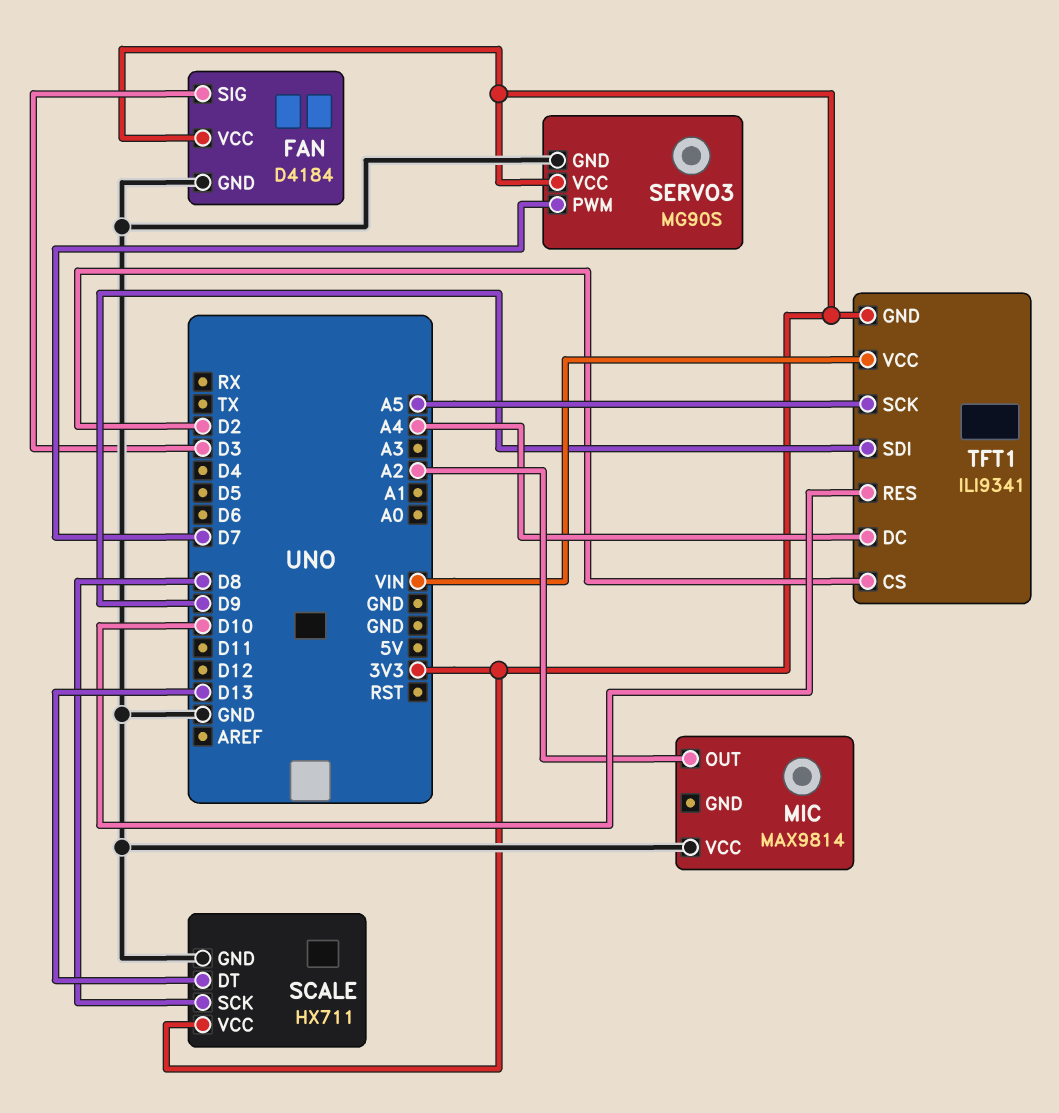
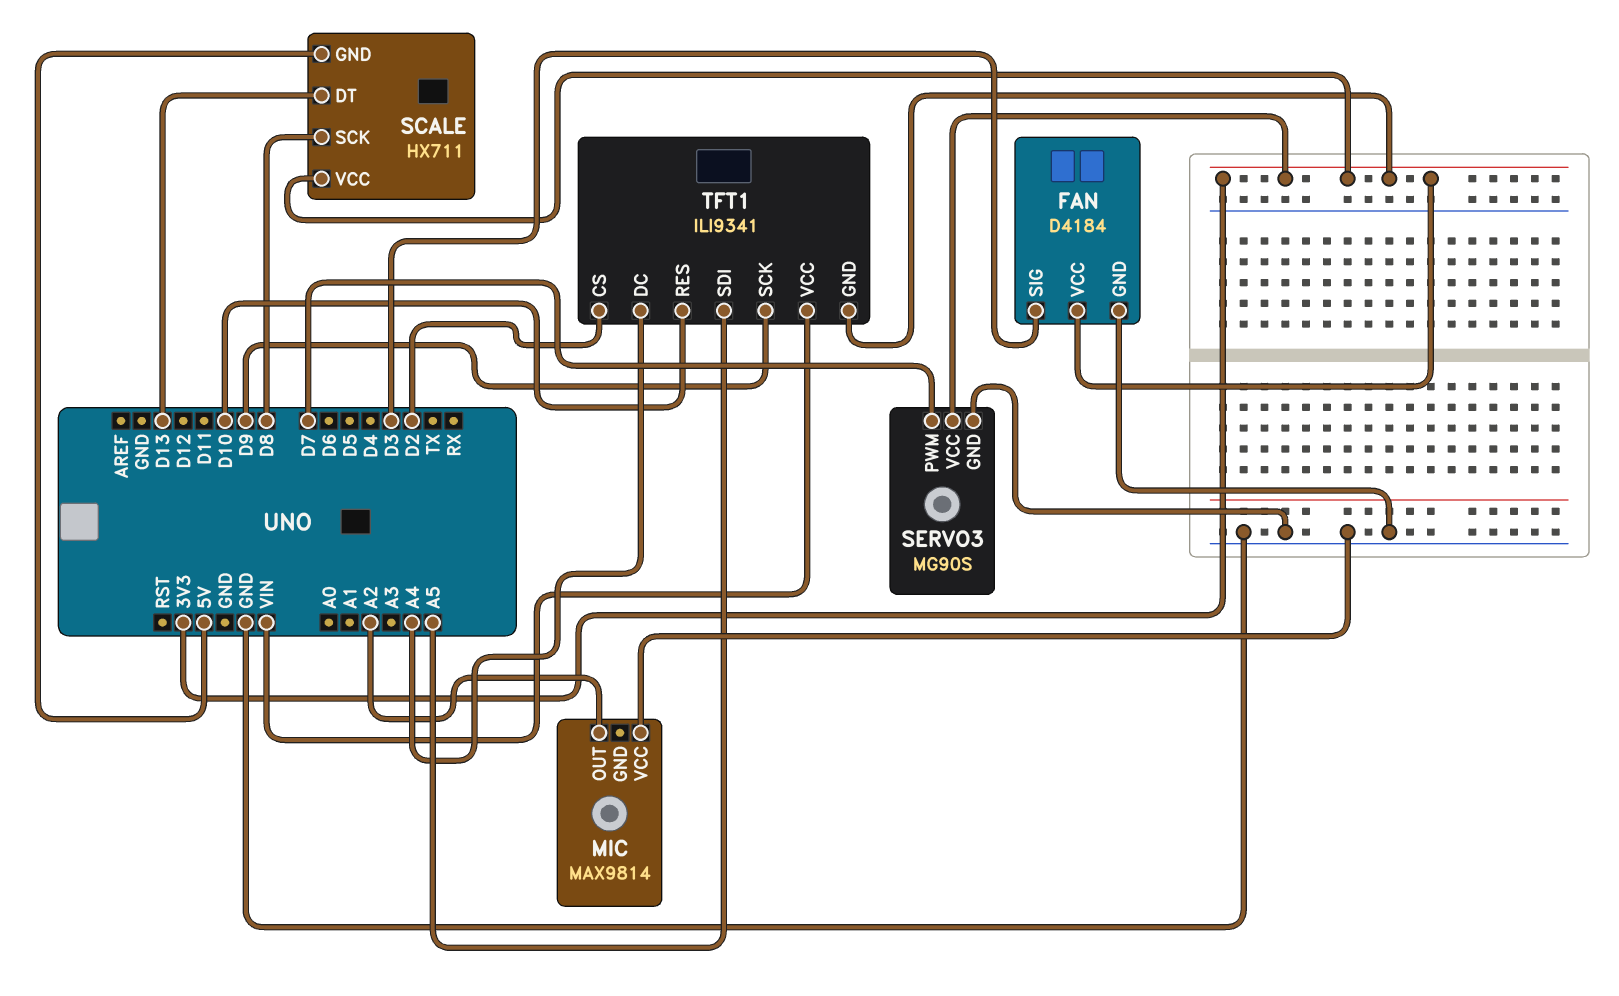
SCALE pin GND: GND -> 5V
TFT1 pin SCK: A5 -> D9
TFT1 pin SDI: D9 -> A5

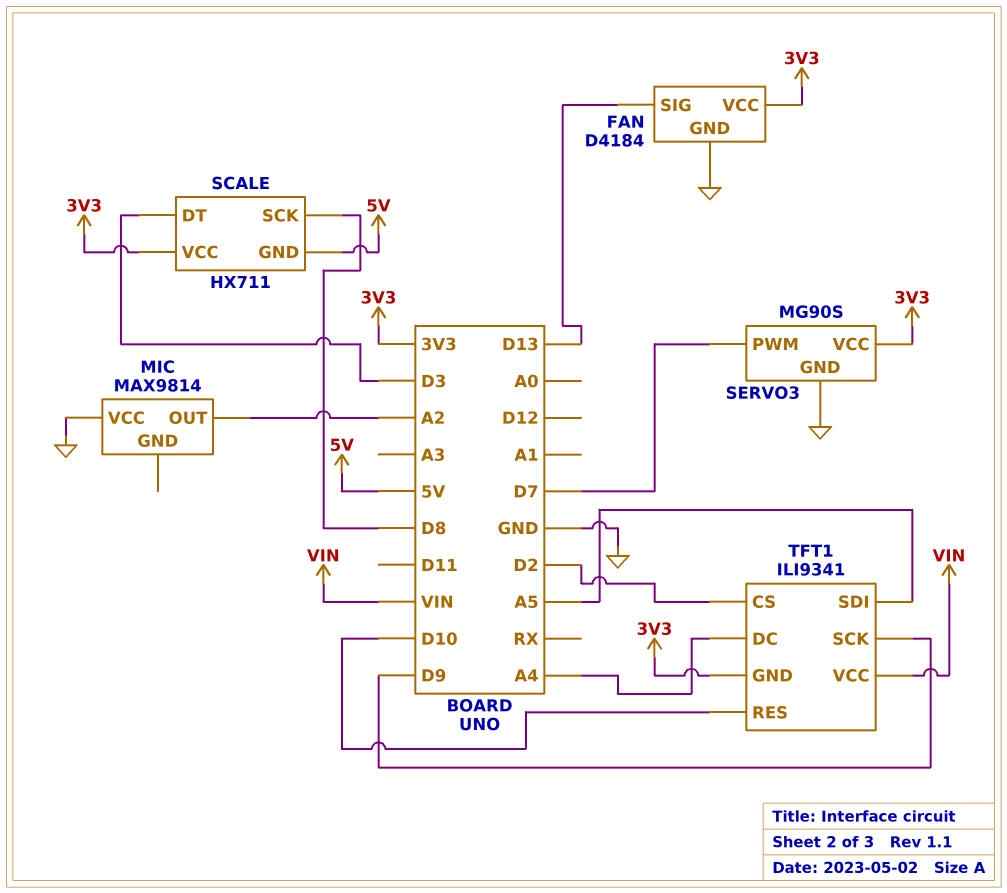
FAN pin SIG: D3 -> D13
SCALE pin DT: D13 -> D3

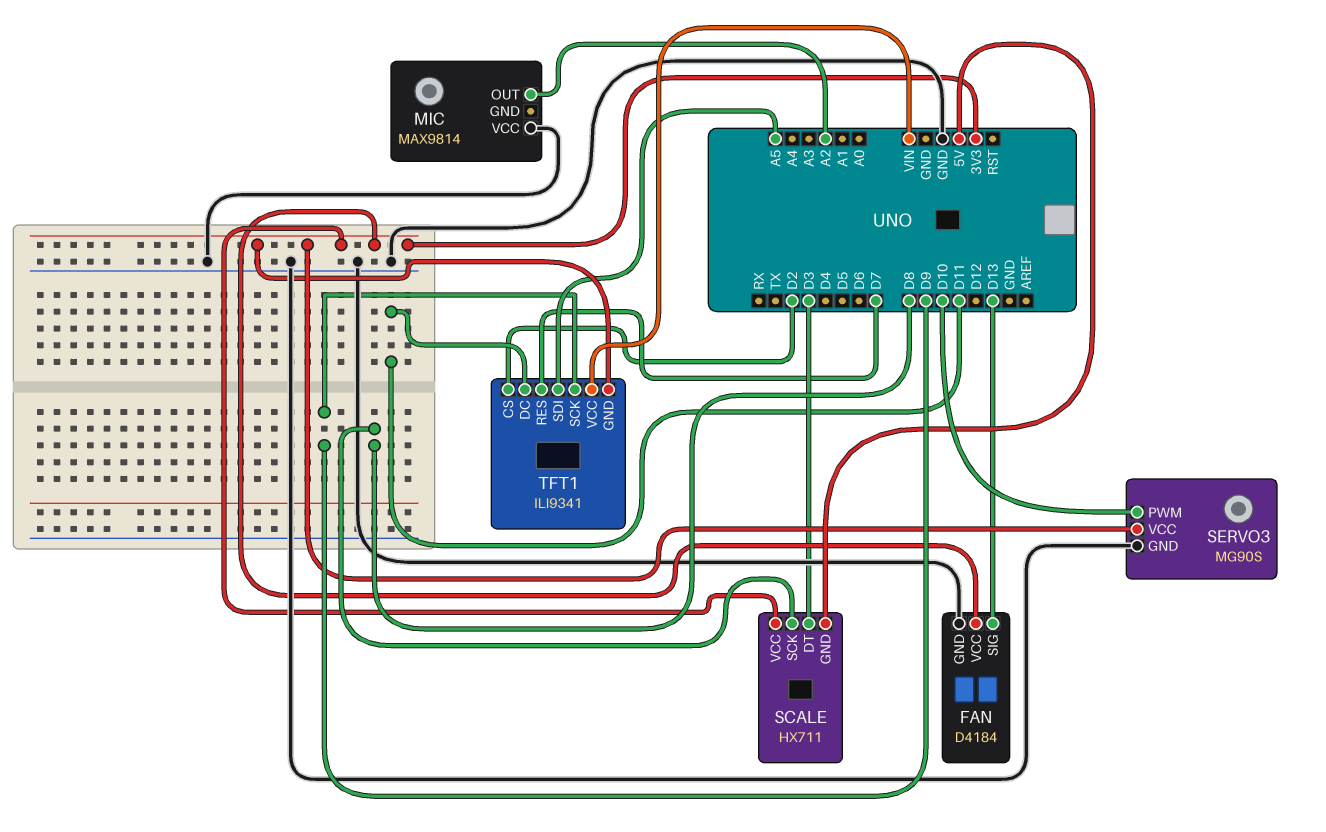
SERVO3 pin PWM: D7 -> D10
TFT1 pin DC: A4 -> D11
TFT1 pin RES: D10 -> D7

